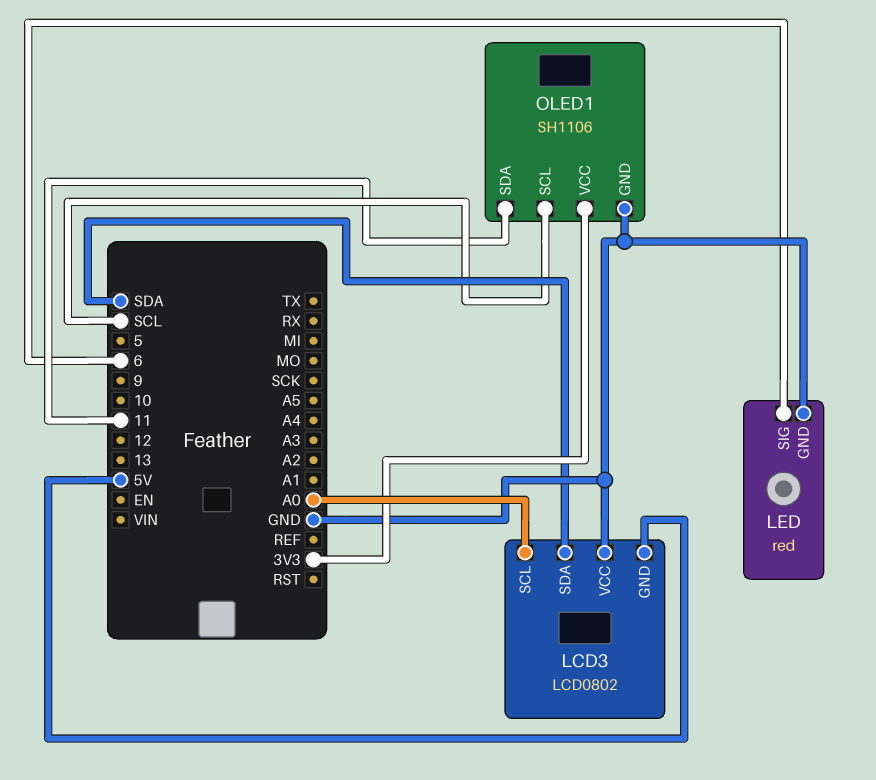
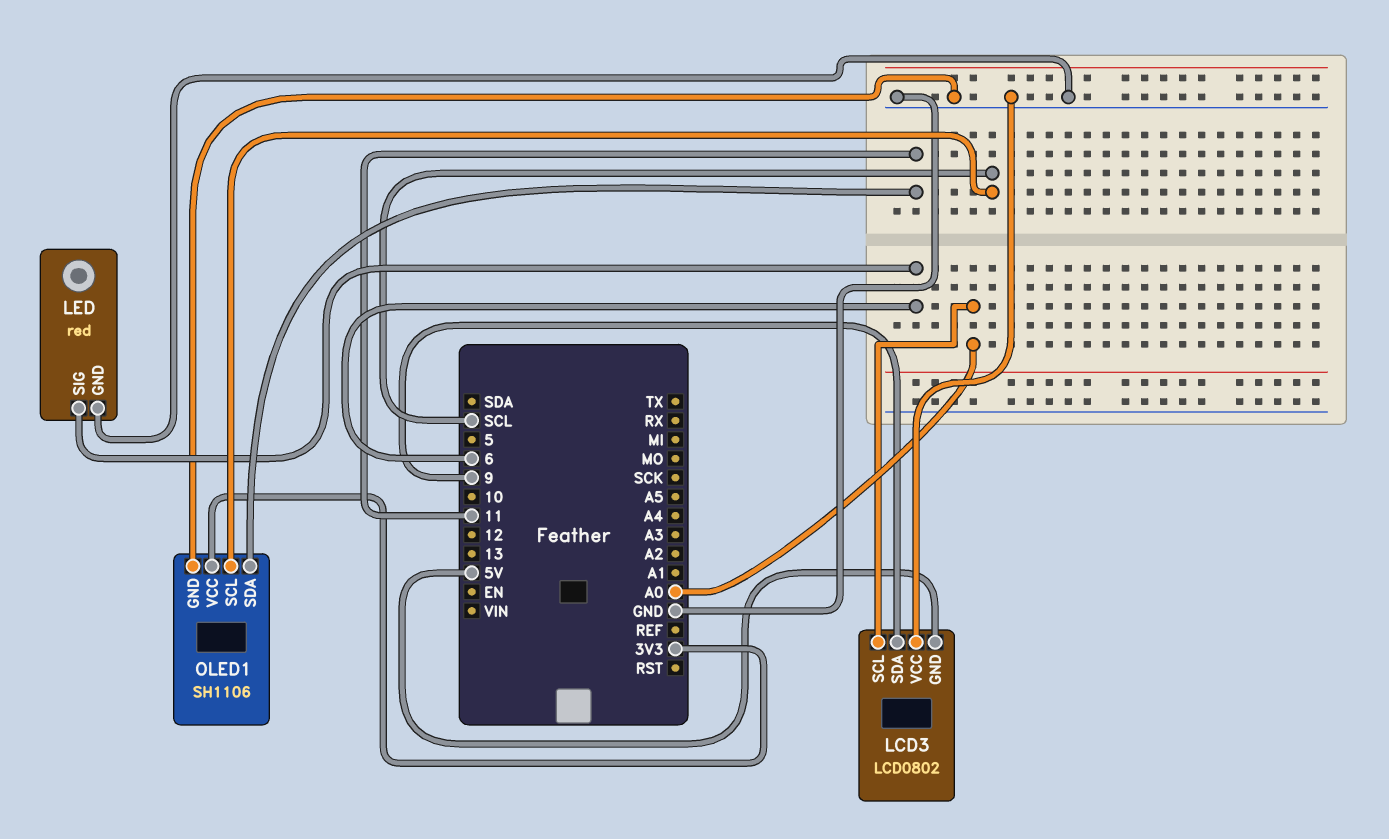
LCD3 pin SDA: SDA -> 9

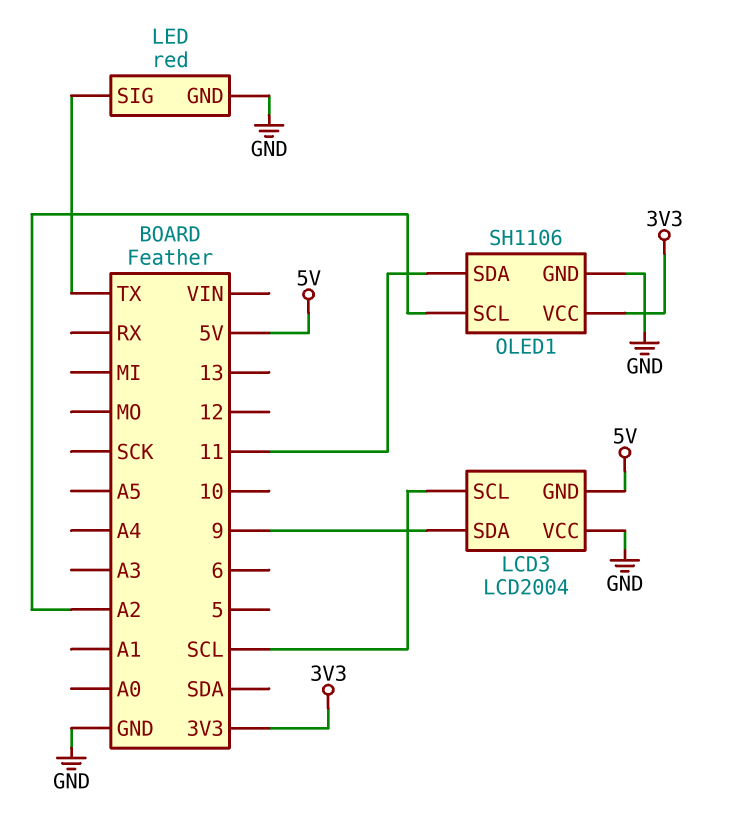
LCD3: LCD0802 -> LCD2004
LCD3 pin SCL: A0 -> SCL
LED pin SIG: 6 -> TX
OLED1 pin SCL: SCL -> A2

